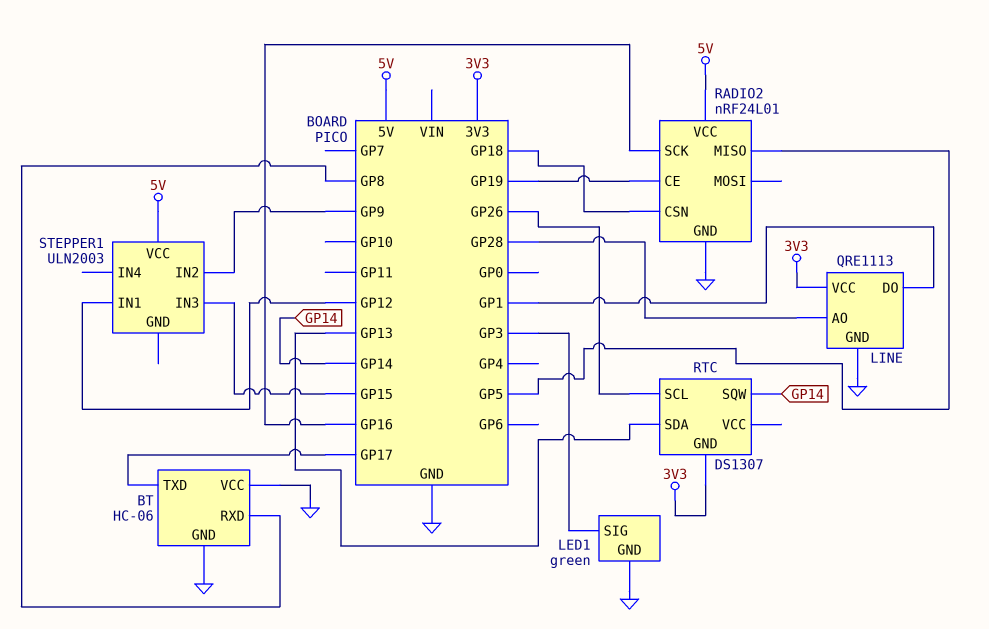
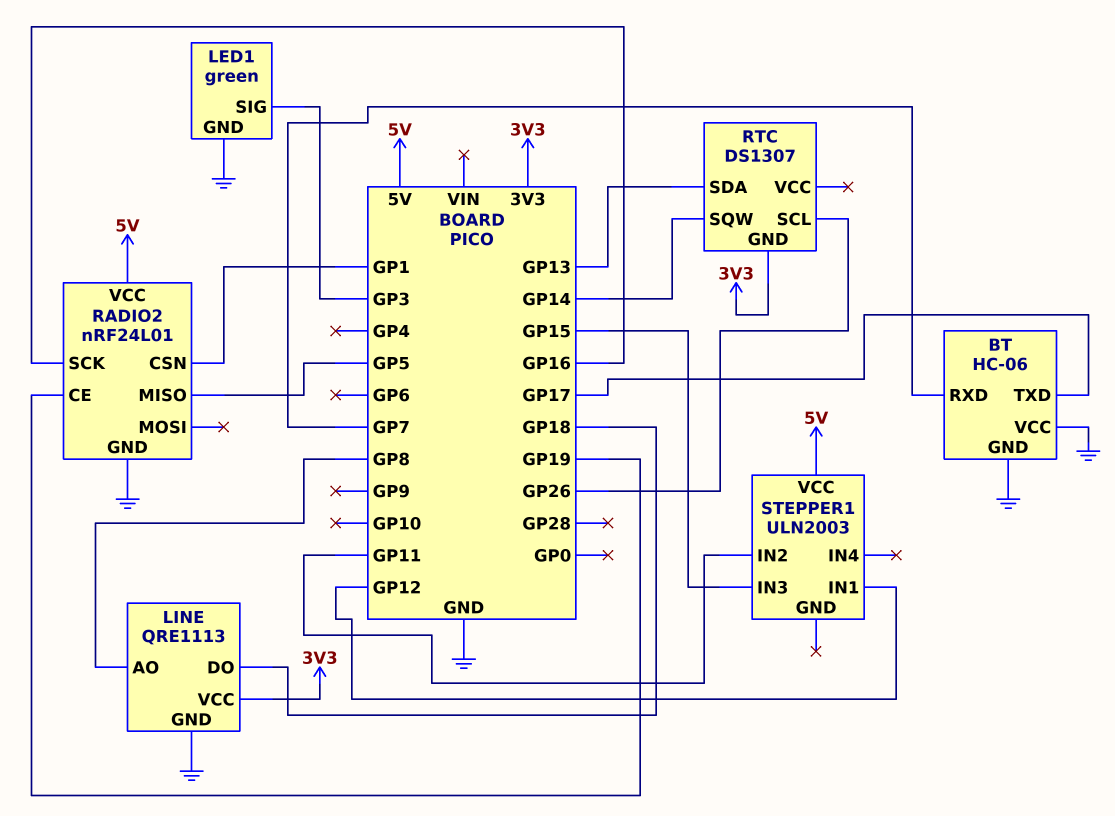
BT pin RXD: GP8 -> GP7
LINE pin AO: GP28 -> GP8
LINE pin DO: GP1 -> GP18
RADIO2 pin CSN: GP18 -> GP1
STEPPER1 pin IN2: GP9 -> GP11

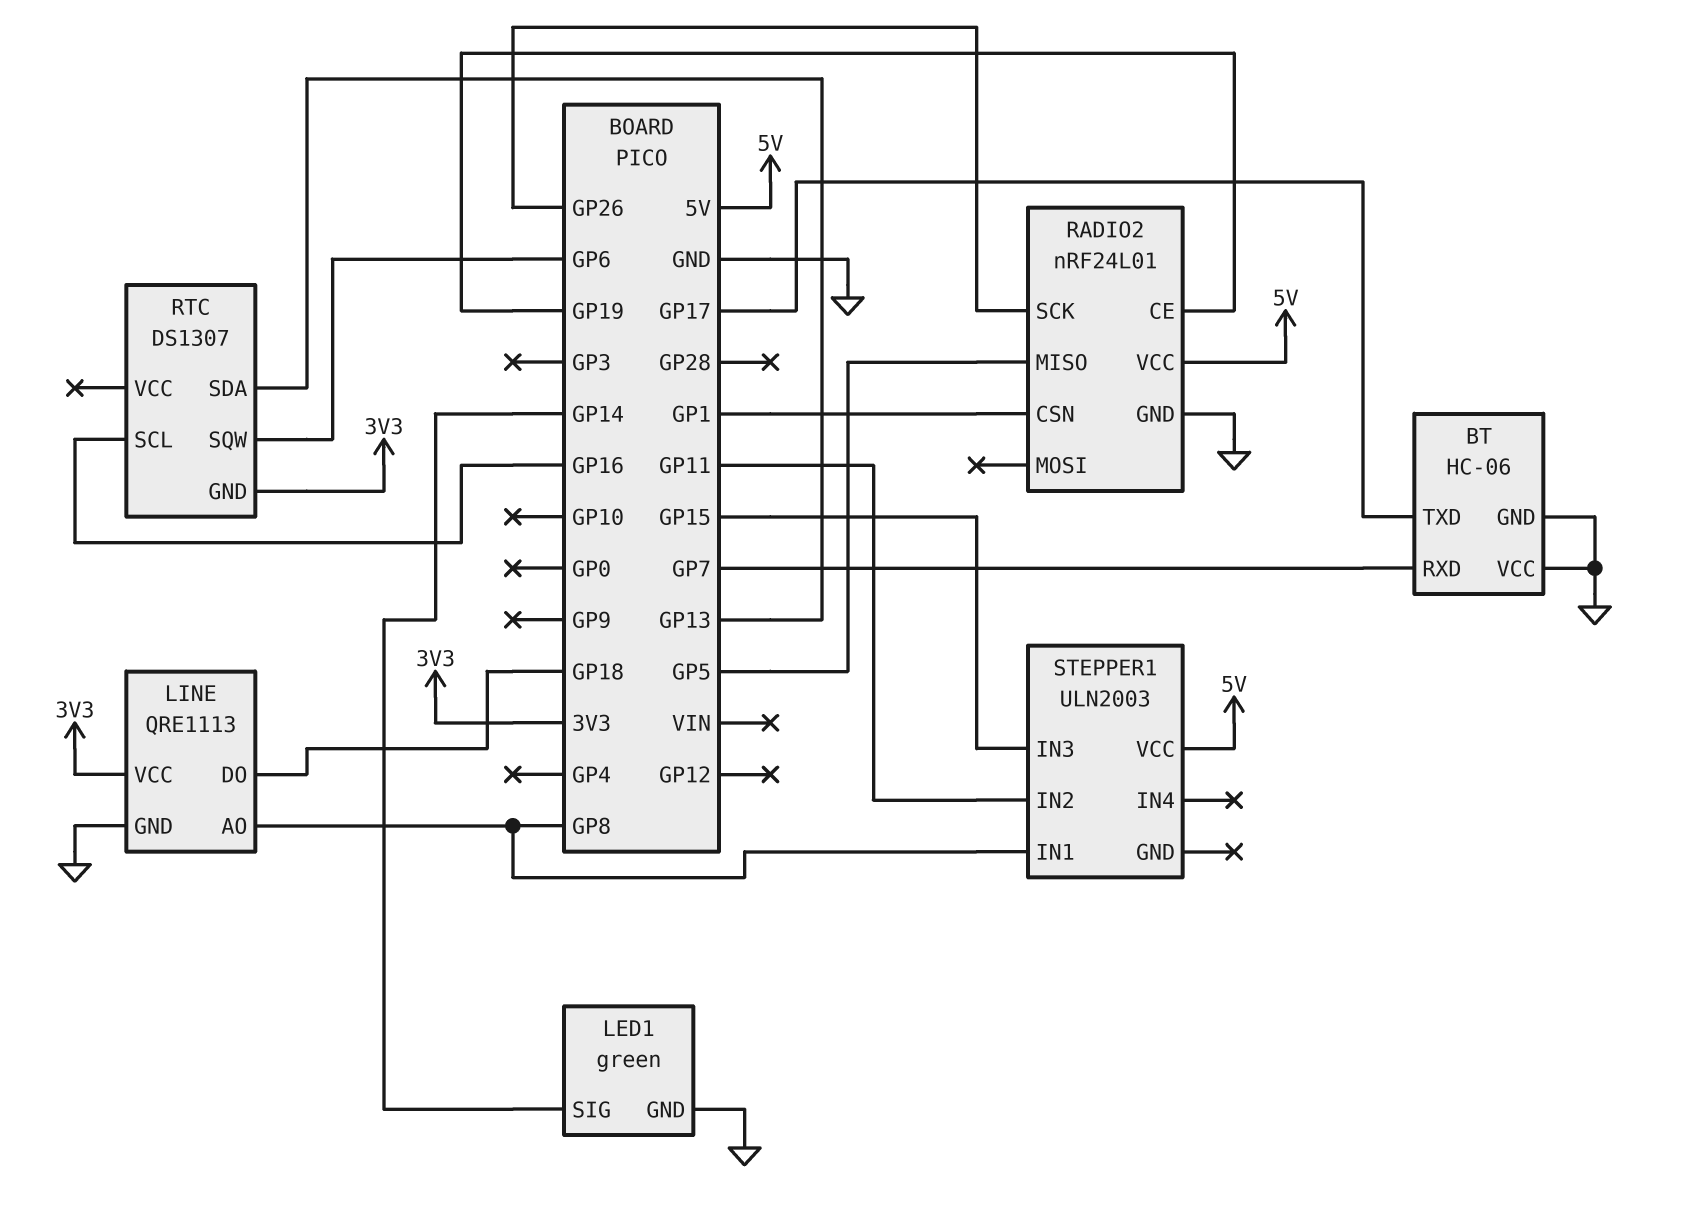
LED1 pin SIG: GP3 -> GP14
RADIO2 pin SCK: GP16 -> GP26
RTC pin SCL: GP26 -> GP16
RTC pin SQW: GP14 -> GP6
STEPPER1 pin IN1: GP12 -> GP8

